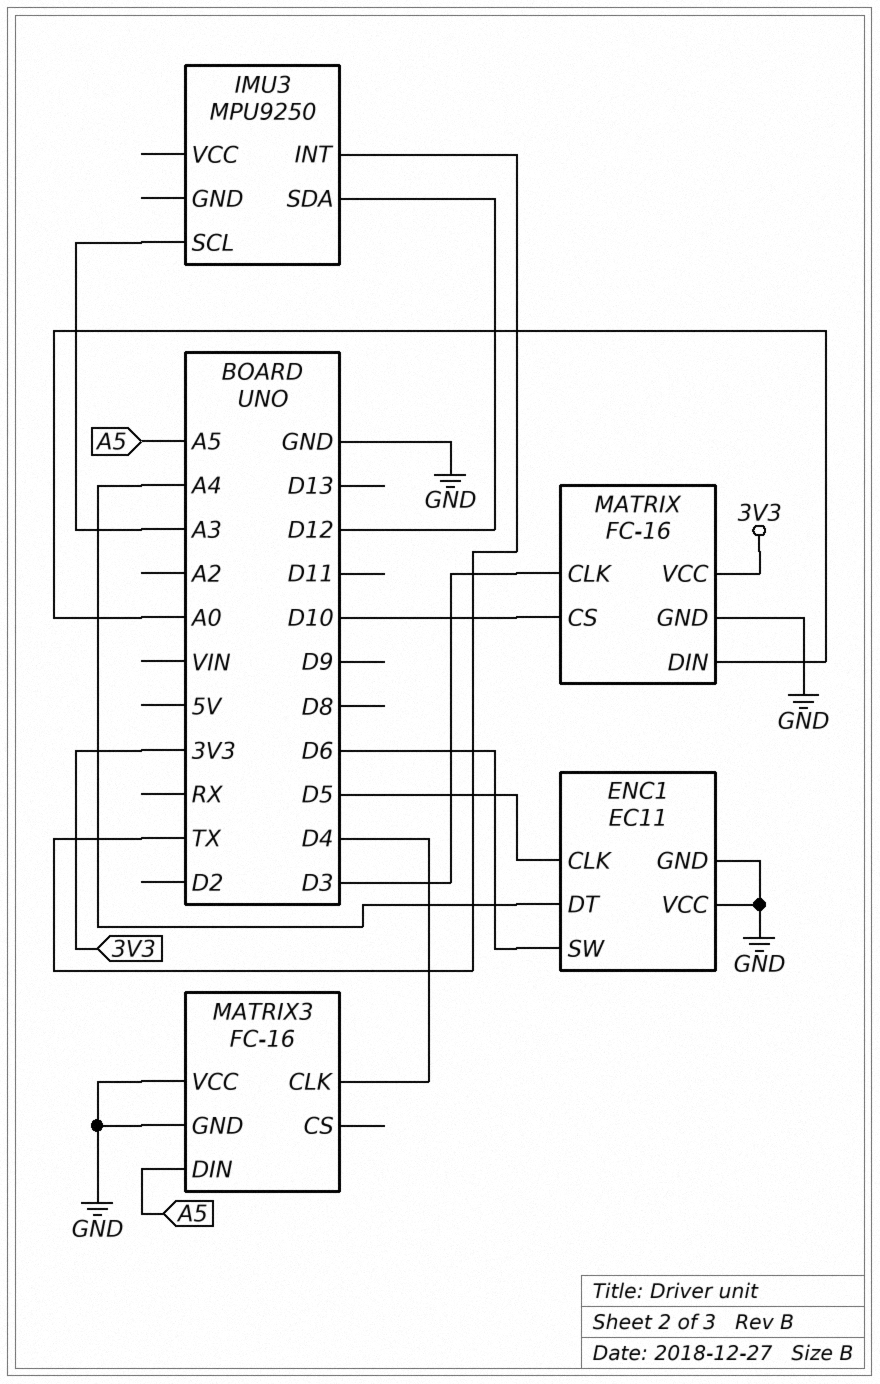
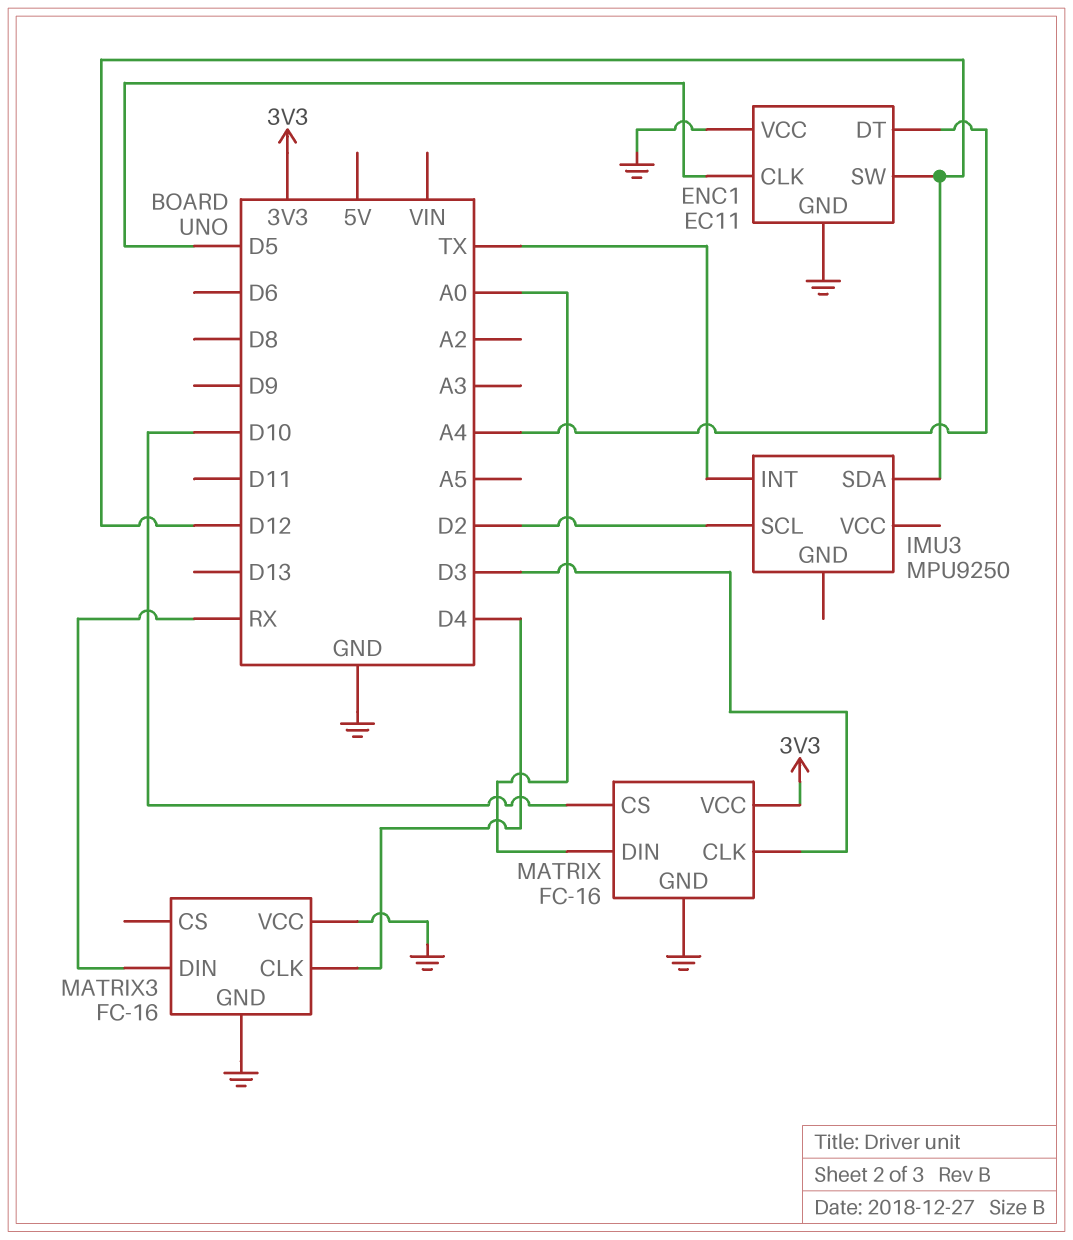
ENC1 pin SW: D6 -> D12
IMU3 pin SCL: A3 -> D2
MATRIX3 pin DIN: A5 -> RX

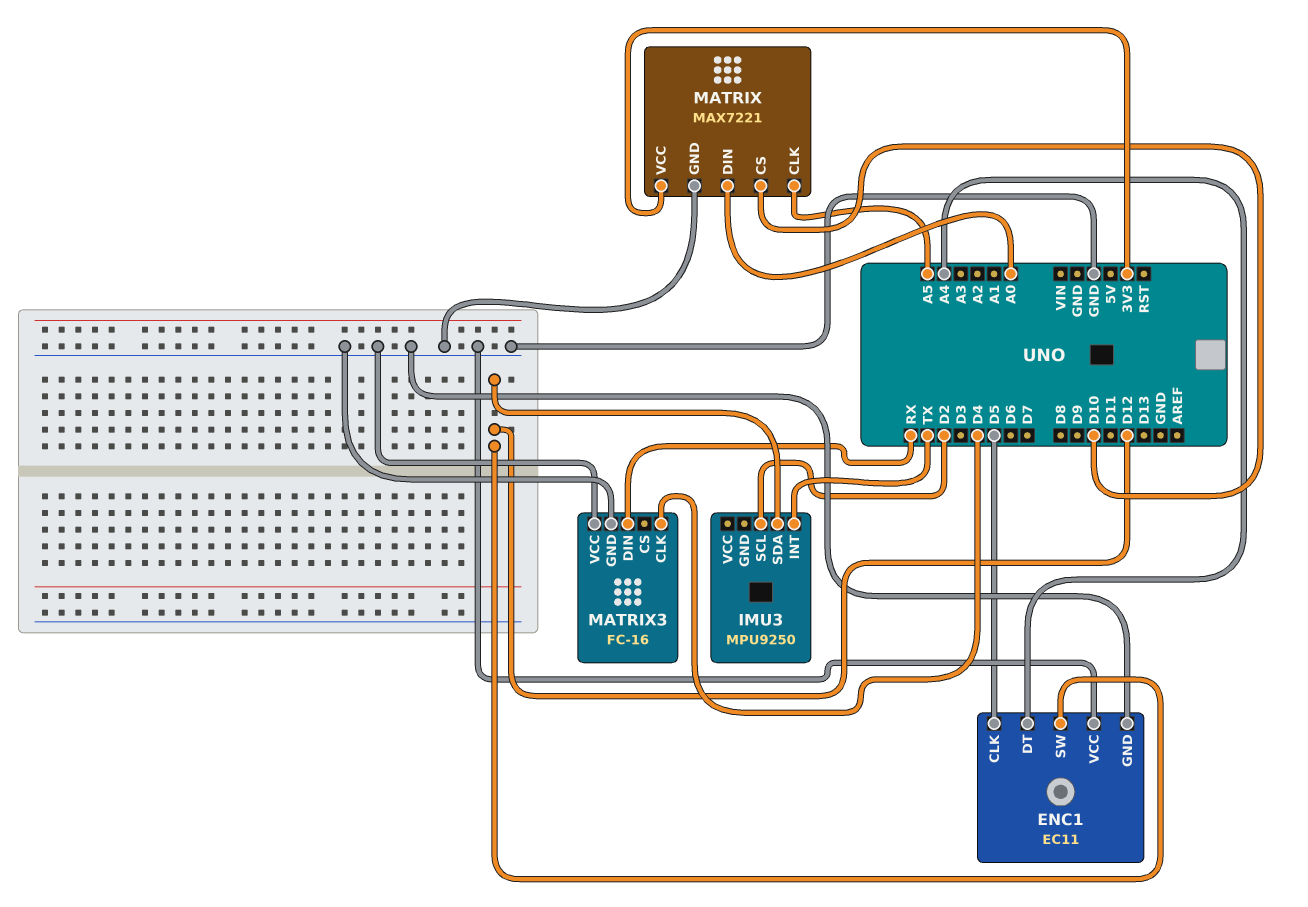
MATRIX: FC-16 -> MAX7221
MATRIX pin CLK: D3 -> A5

